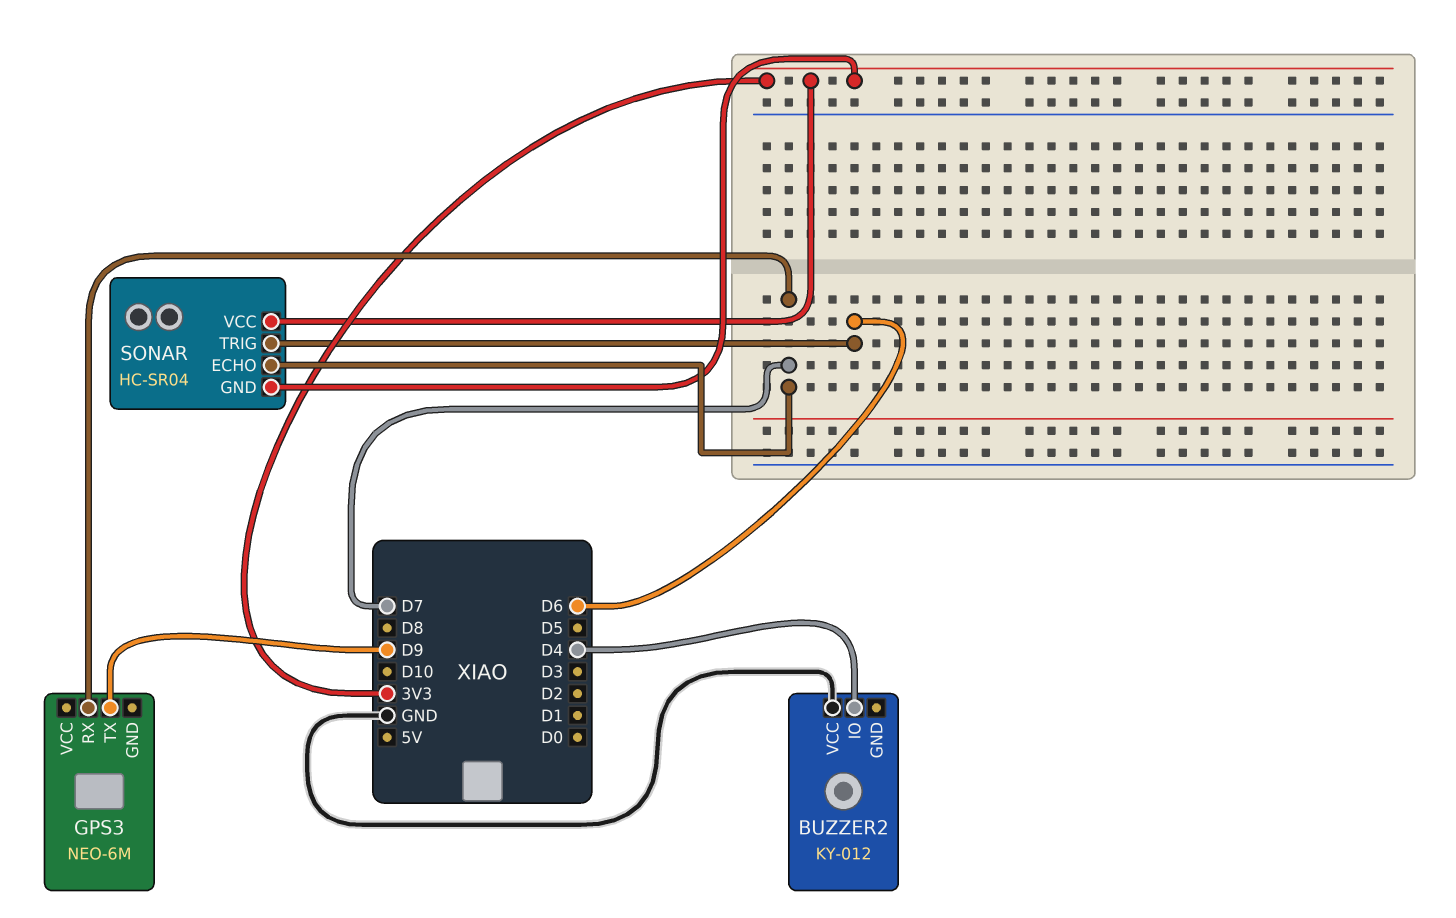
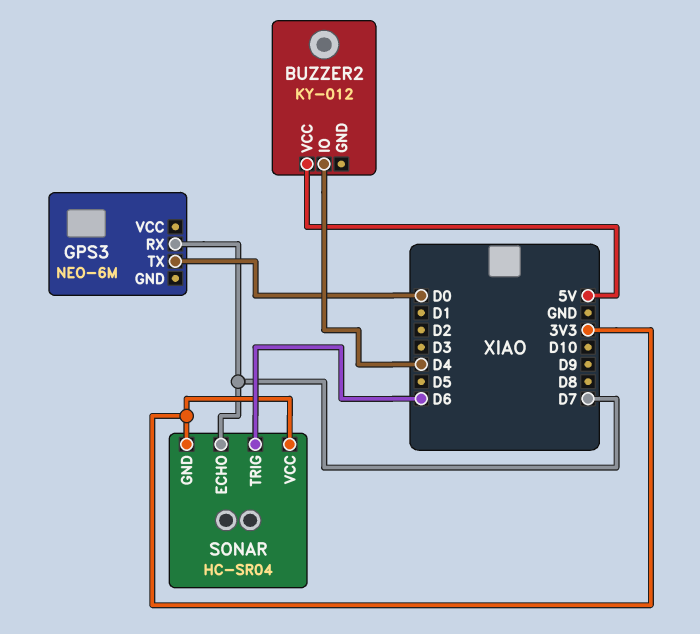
BUZZER2 pin VCC: GND -> 5V
GPS3 pin TX: D9 -> D0

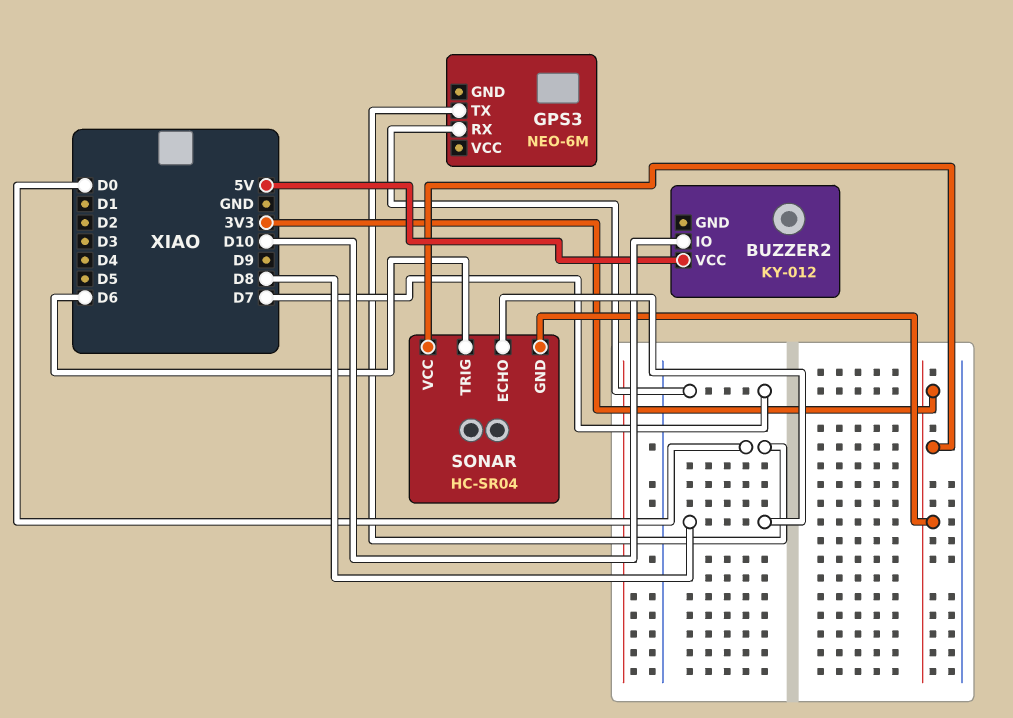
BUZZER2 pin IO: D4 -> D10
SONAR pin ECHO: D7 -> D8

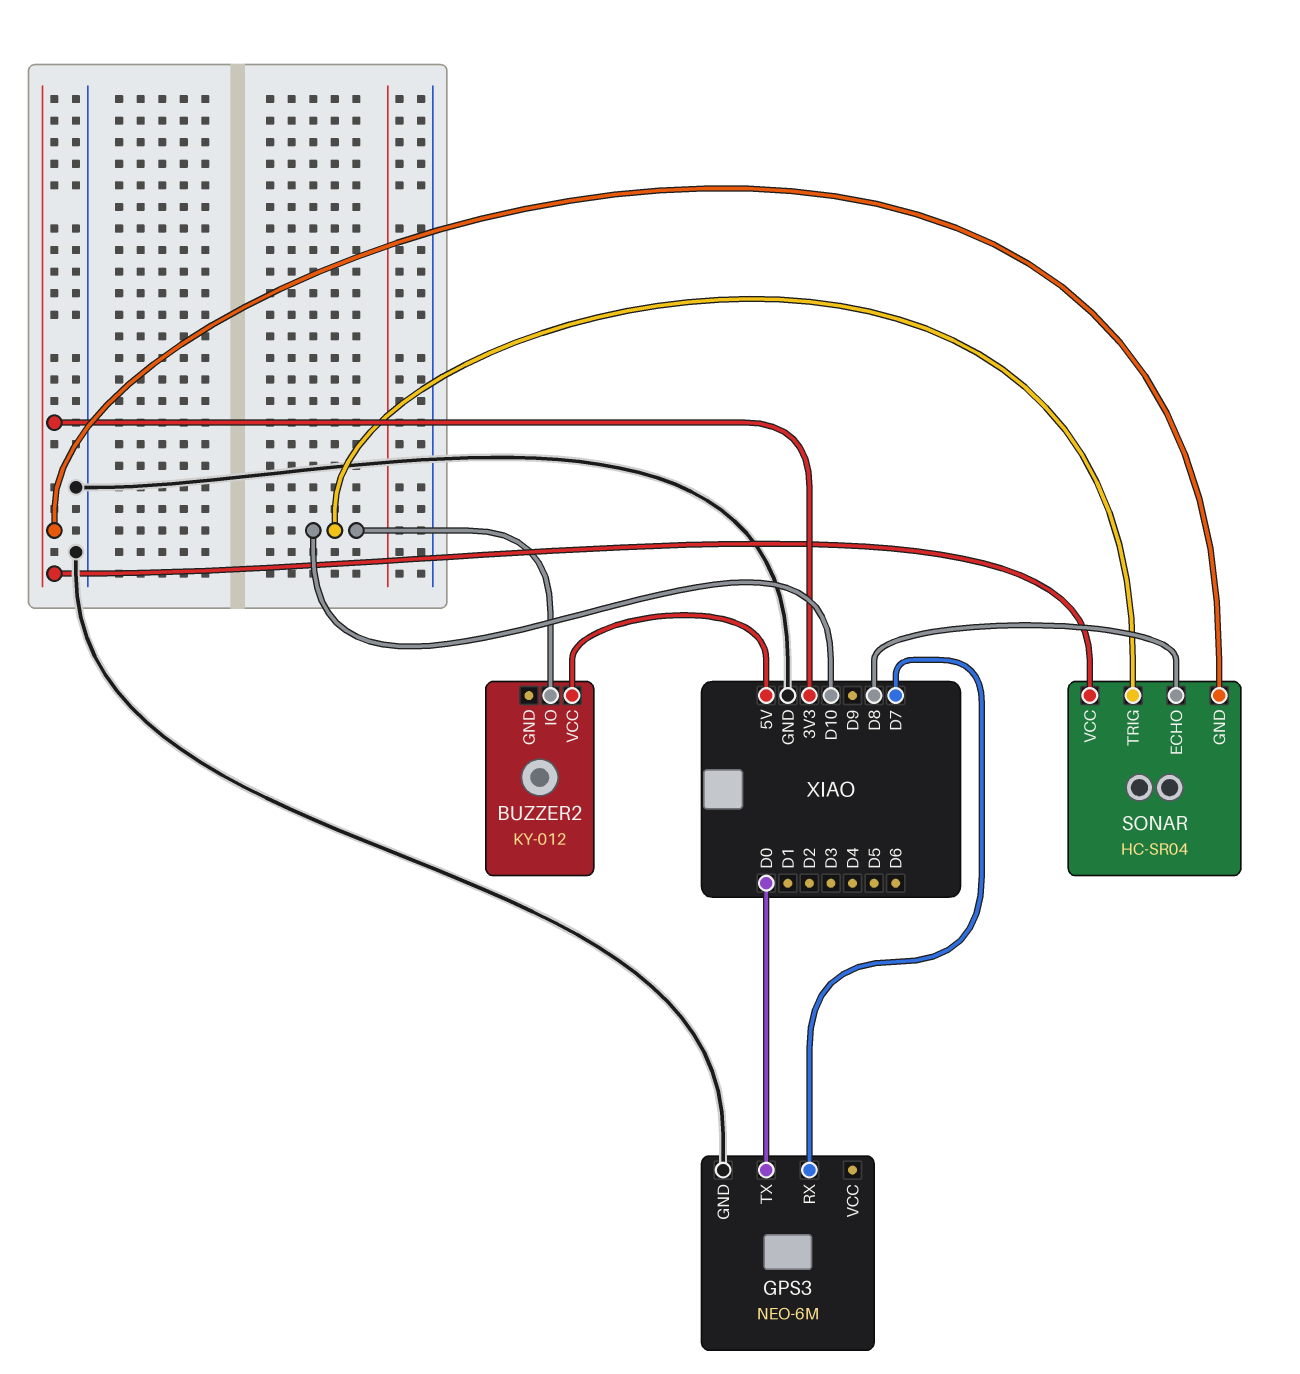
GPS3 pin GND: none -> GND
SONAR pin TRIG: D6 -> D10

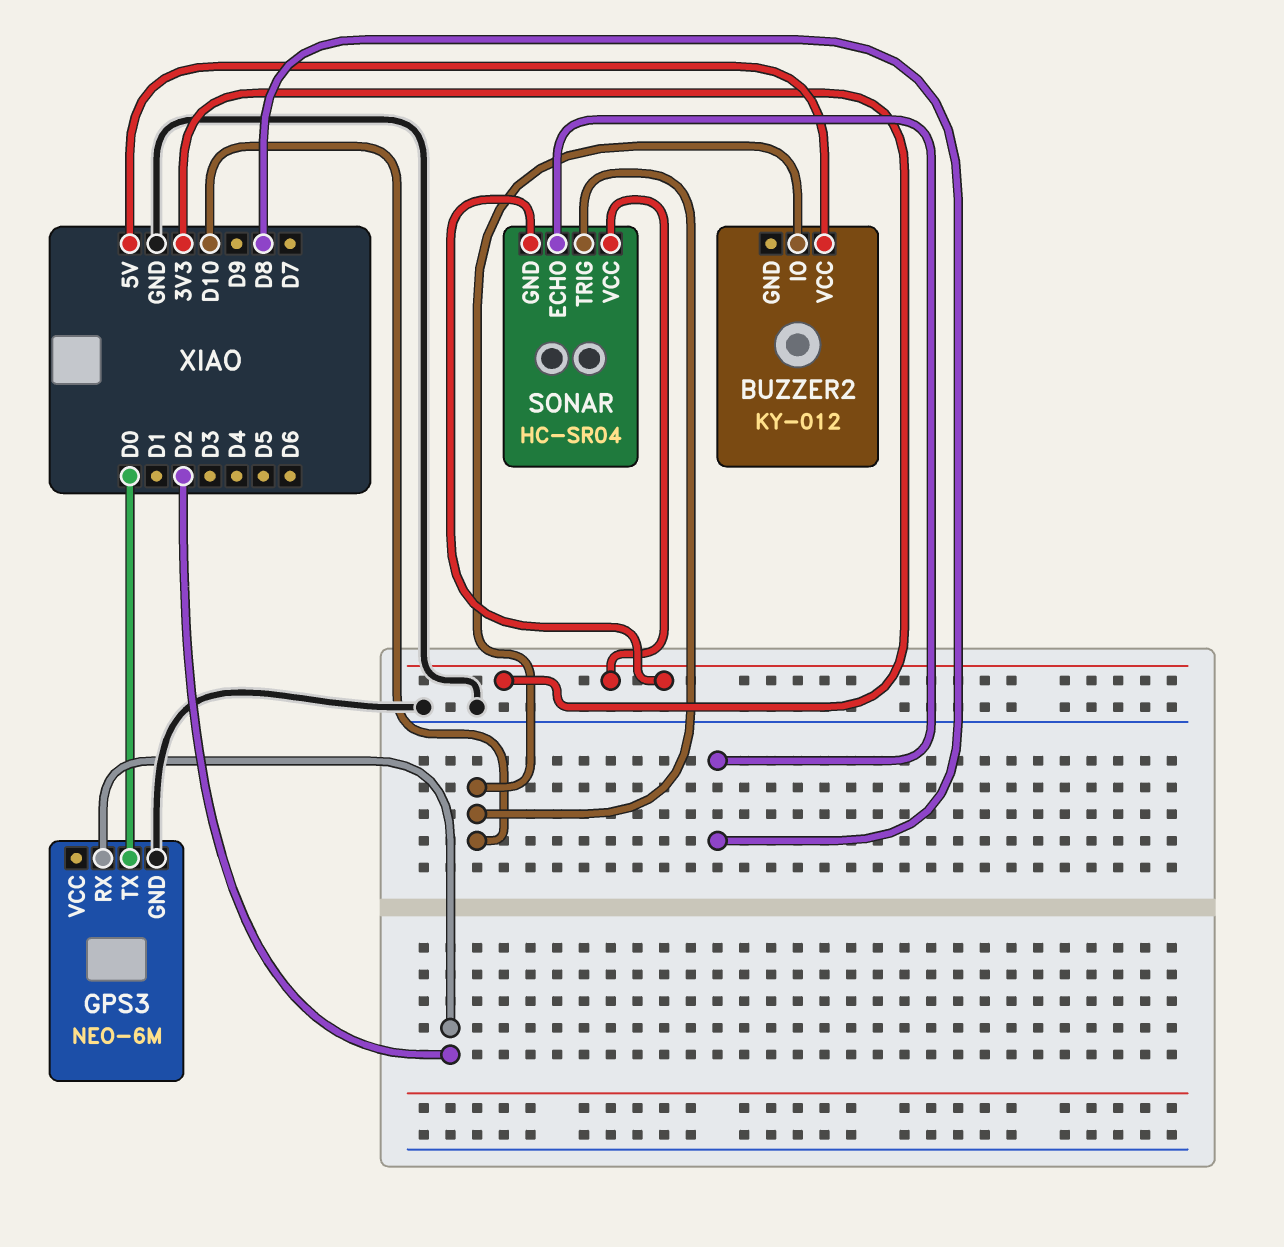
GPS3 pin RX: D7 -> D2

